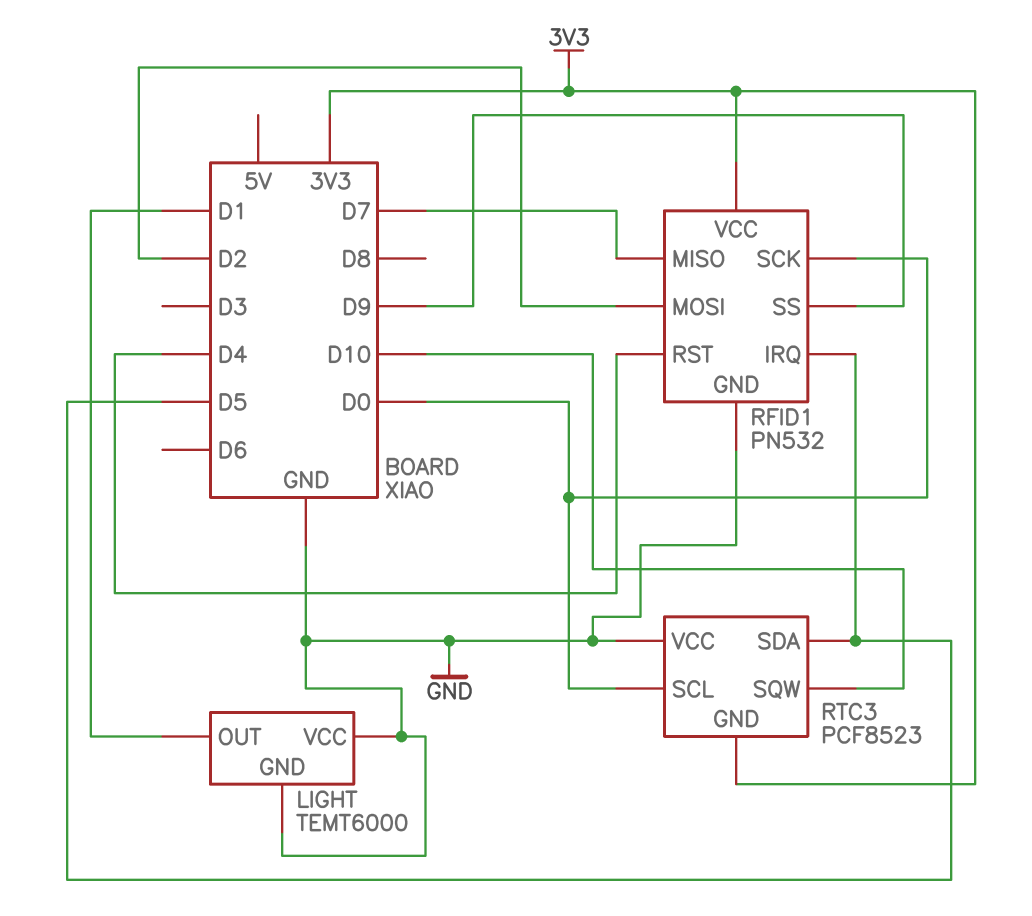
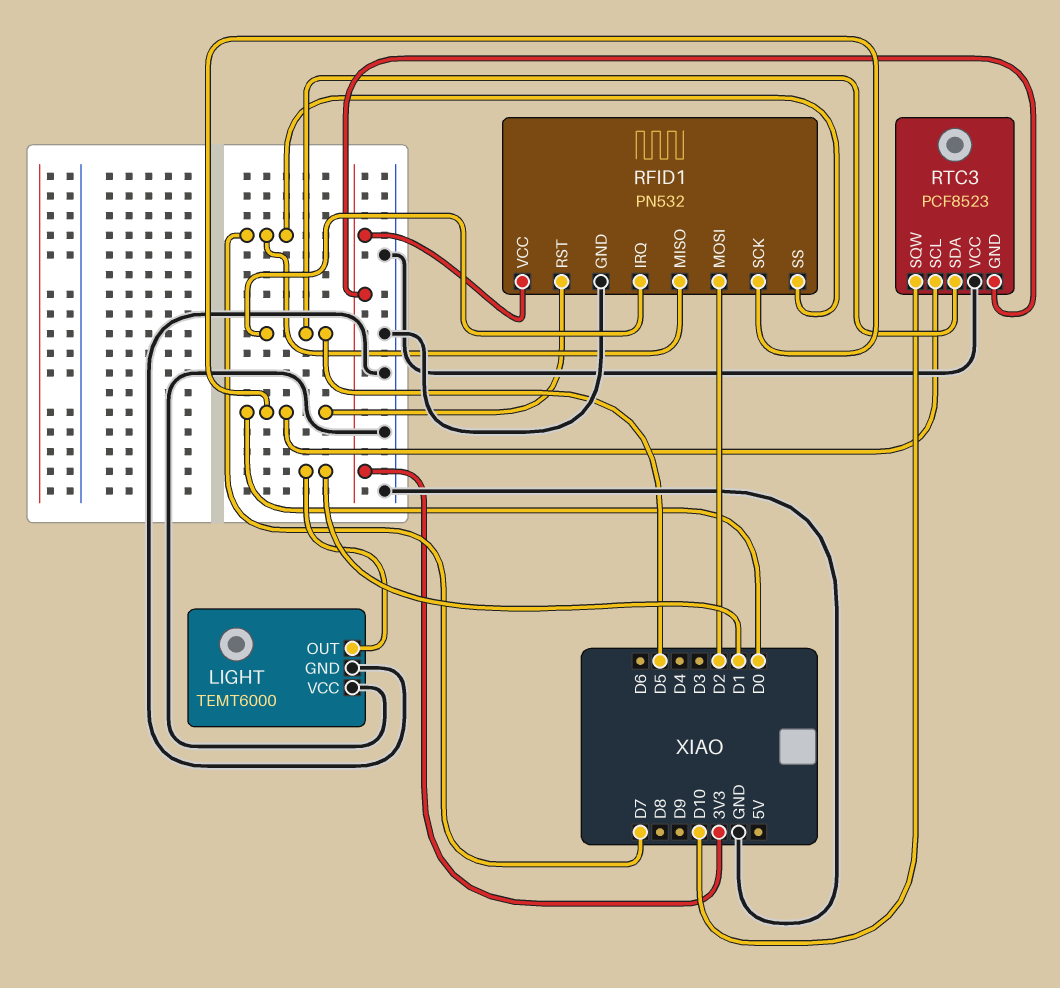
RFID1 pin RST: D4 -> D0
RFID1 pin SS: D9 -> D7

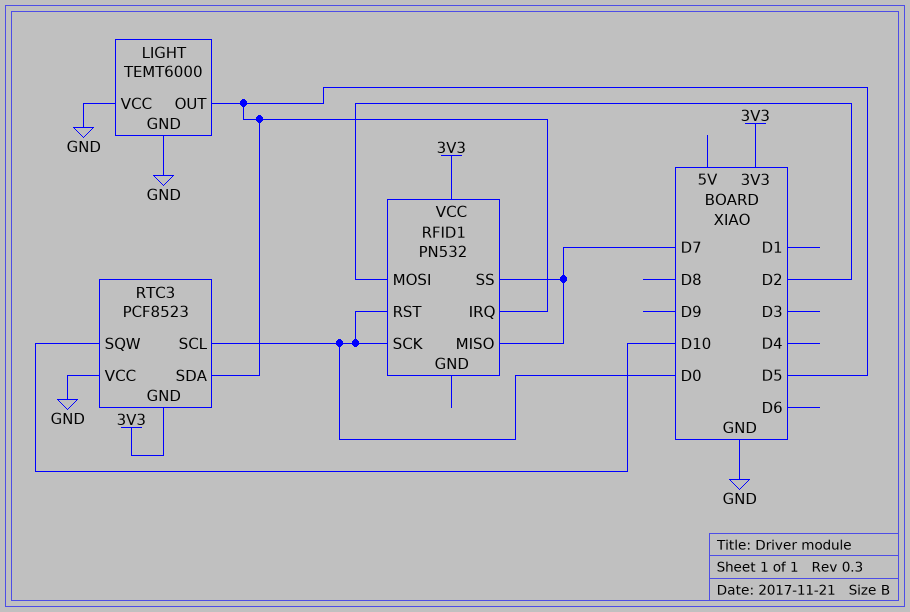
LIGHT pin OUT: D1 -> D5
RFID1 pin GND: GND -> none

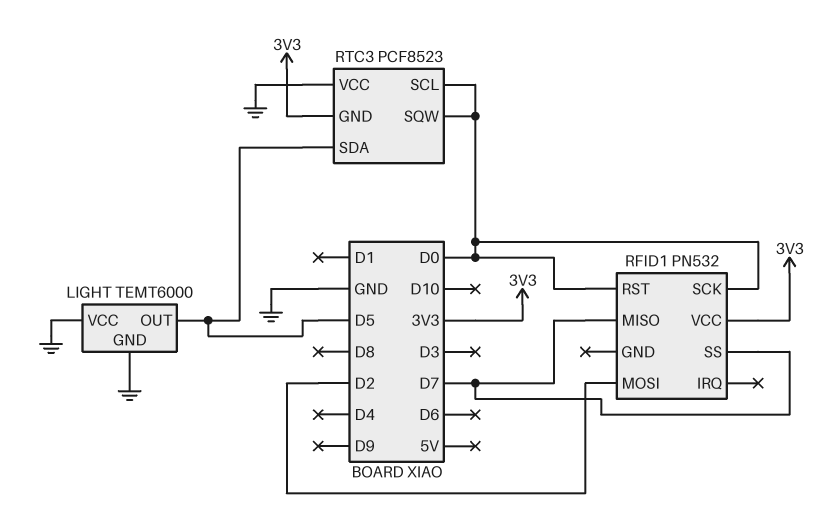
RFID1 pin IRQ: D5 -> none
RTC3 pin SQW: D10 -> D0

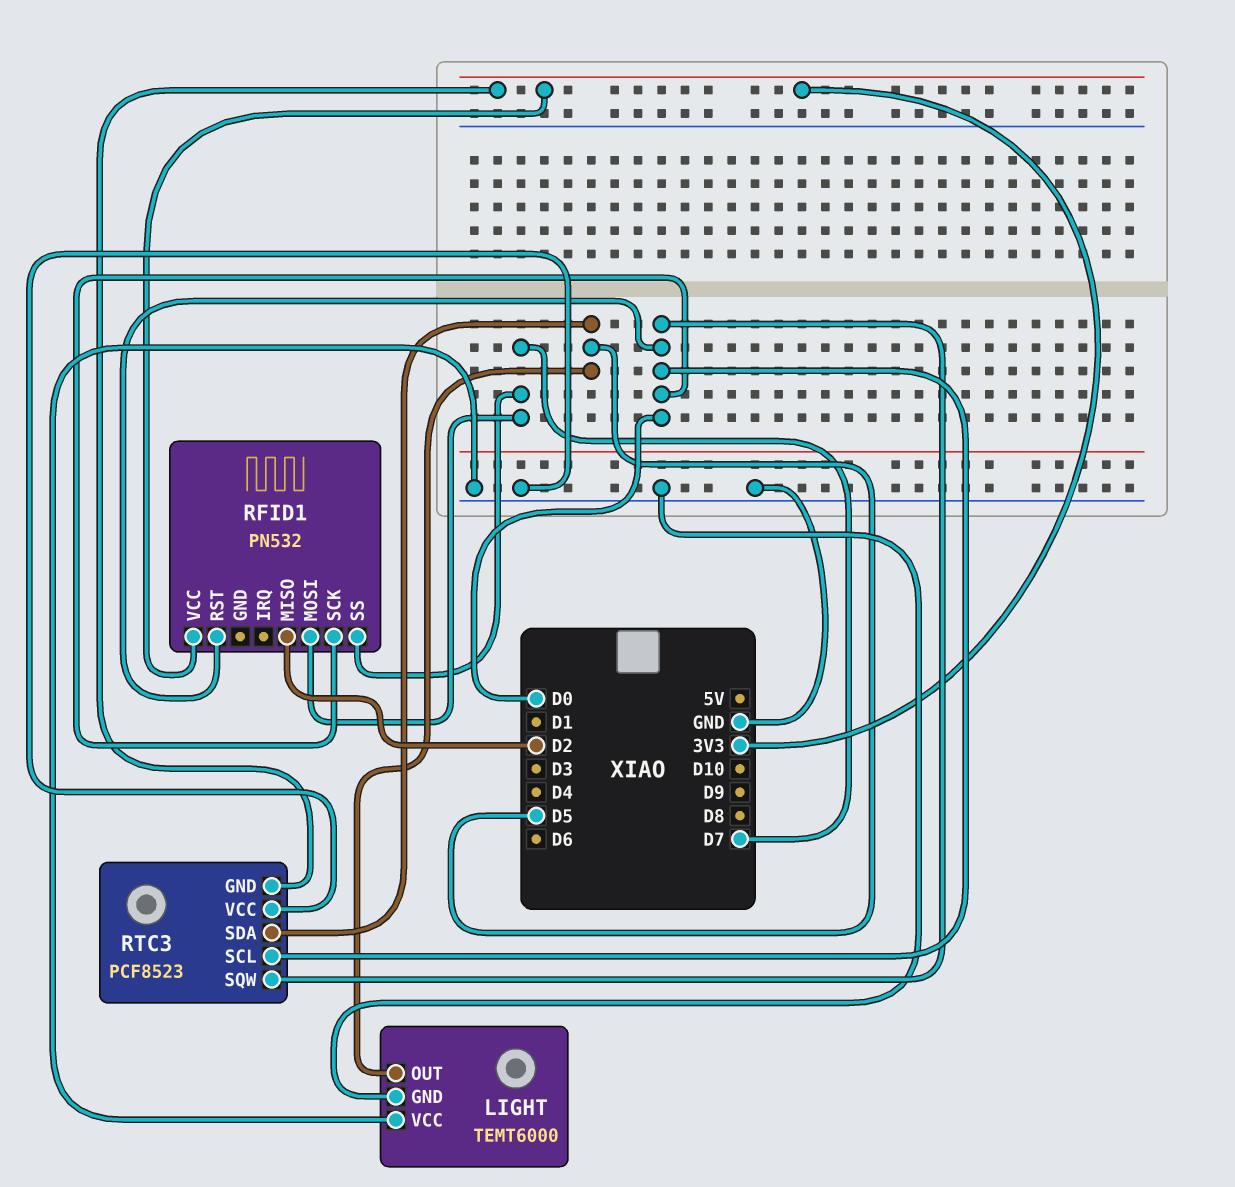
RFID1 pin MISO: D7 -> D2
RFID1 pin MOSI: D2 -> D7

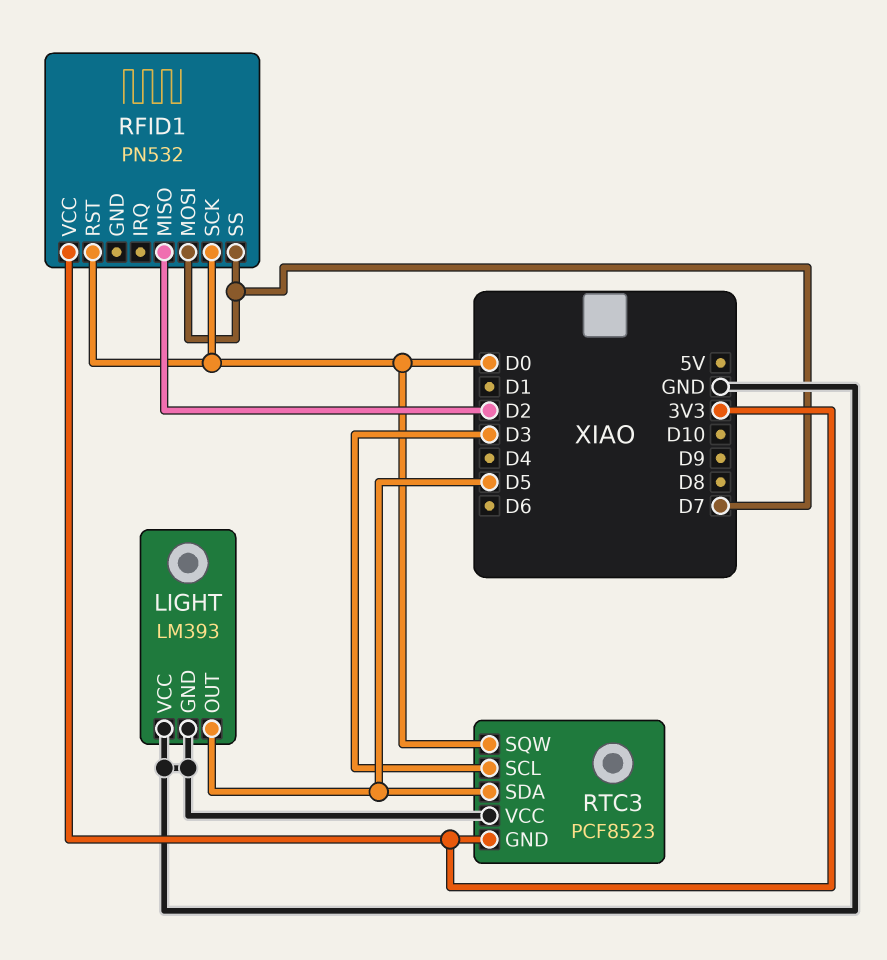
LIGHT: TEMT6000 -> LM393
RTC3 pin SCL: D0 -> D3

